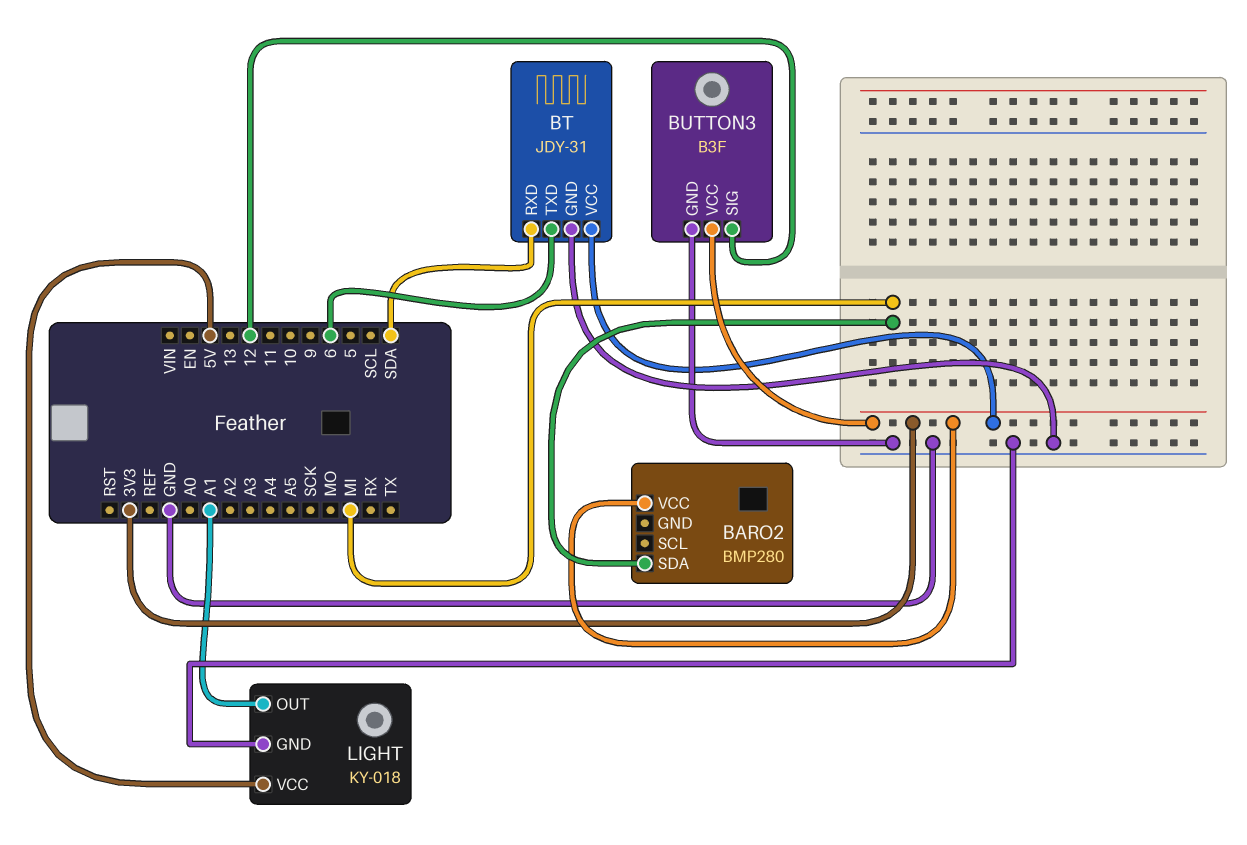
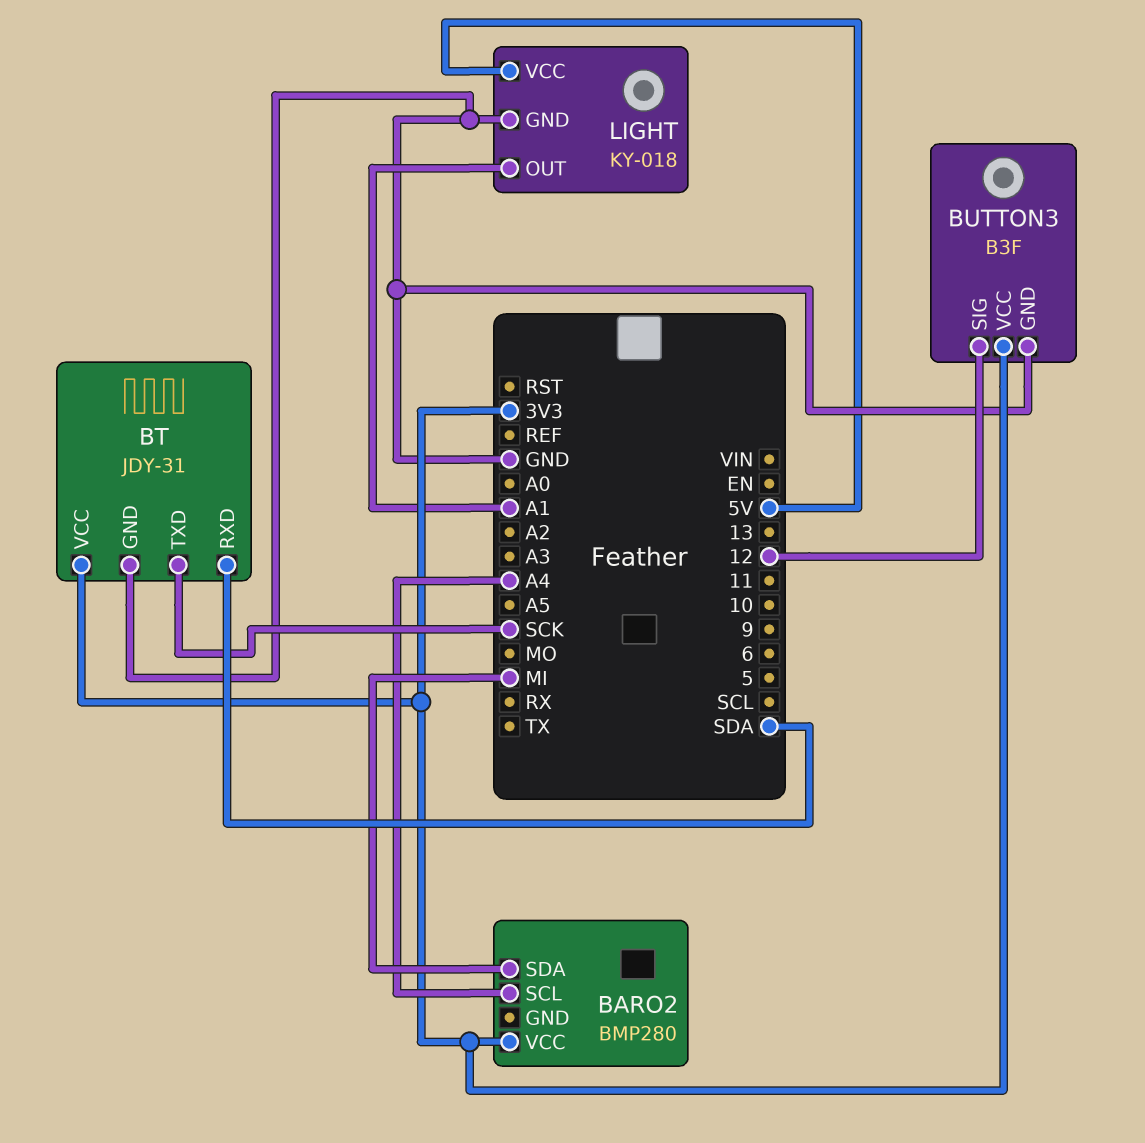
BARO2 pin SCL: none -> A4
BT pin TXD: 6 -> SCK

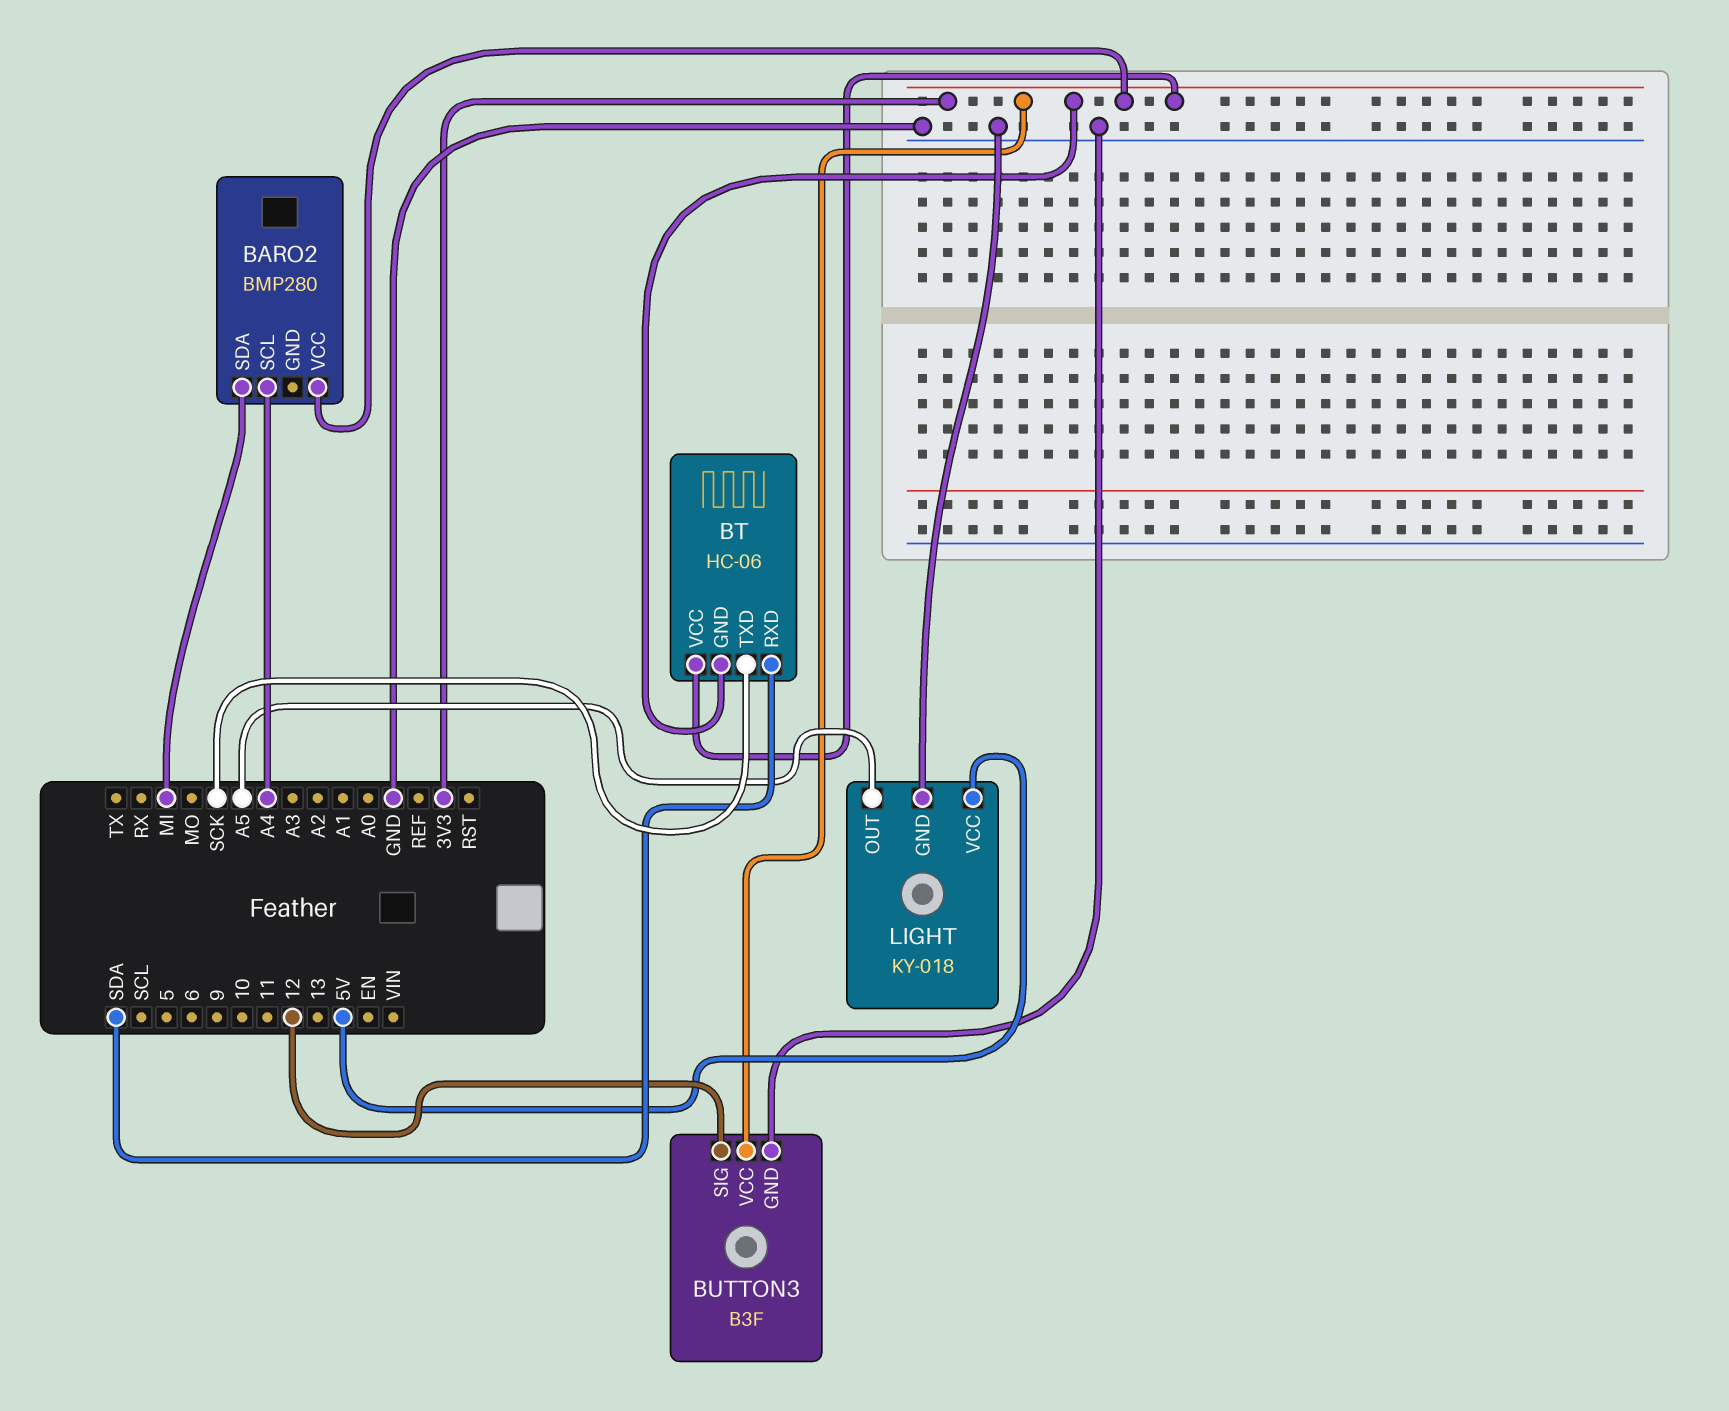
BT: JDY-31 -> HC-06
BT pin GND: GND -> 3V3
LIGHT pin OUT: A1 -> A5

